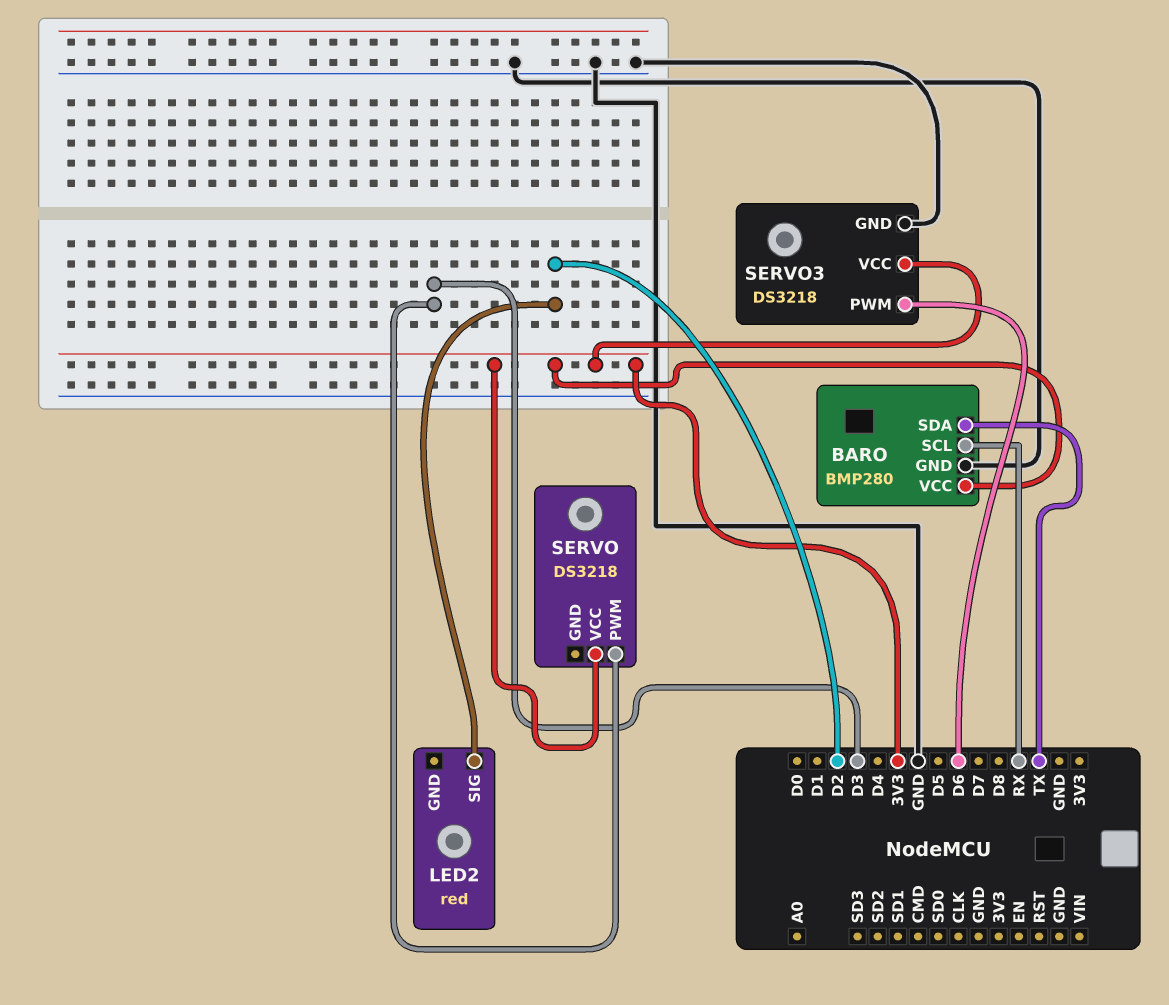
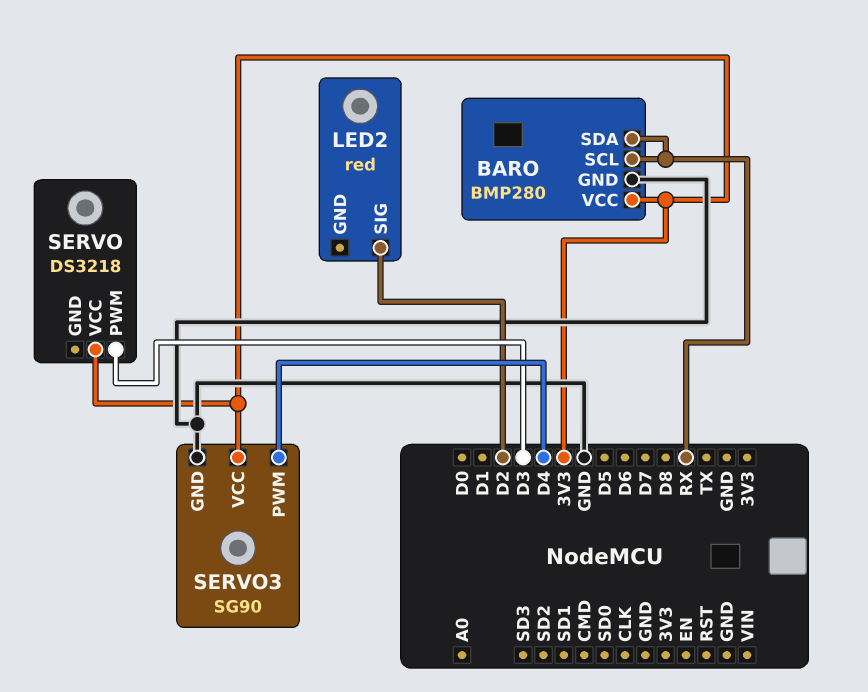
BARO pin SDA: TX -> RX
SERVO3: DS3218 -> SG90
SERVO3 pin PWM: D6 -> D4

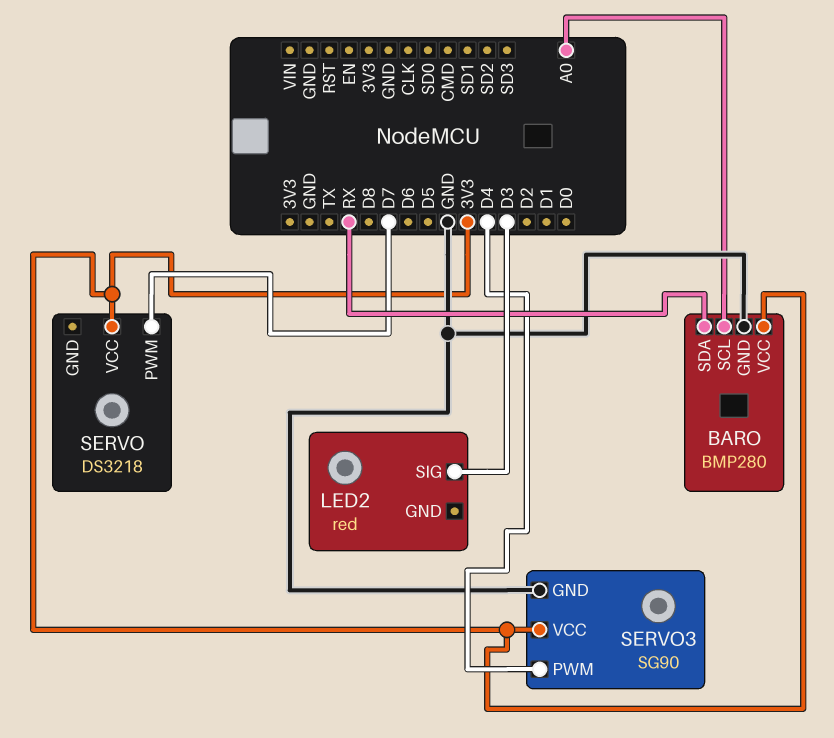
BARO pin SCL: RX -> A0
LED2 pin SIG: D2 -> D3
SERVO pin PWM: D3 -> D7

